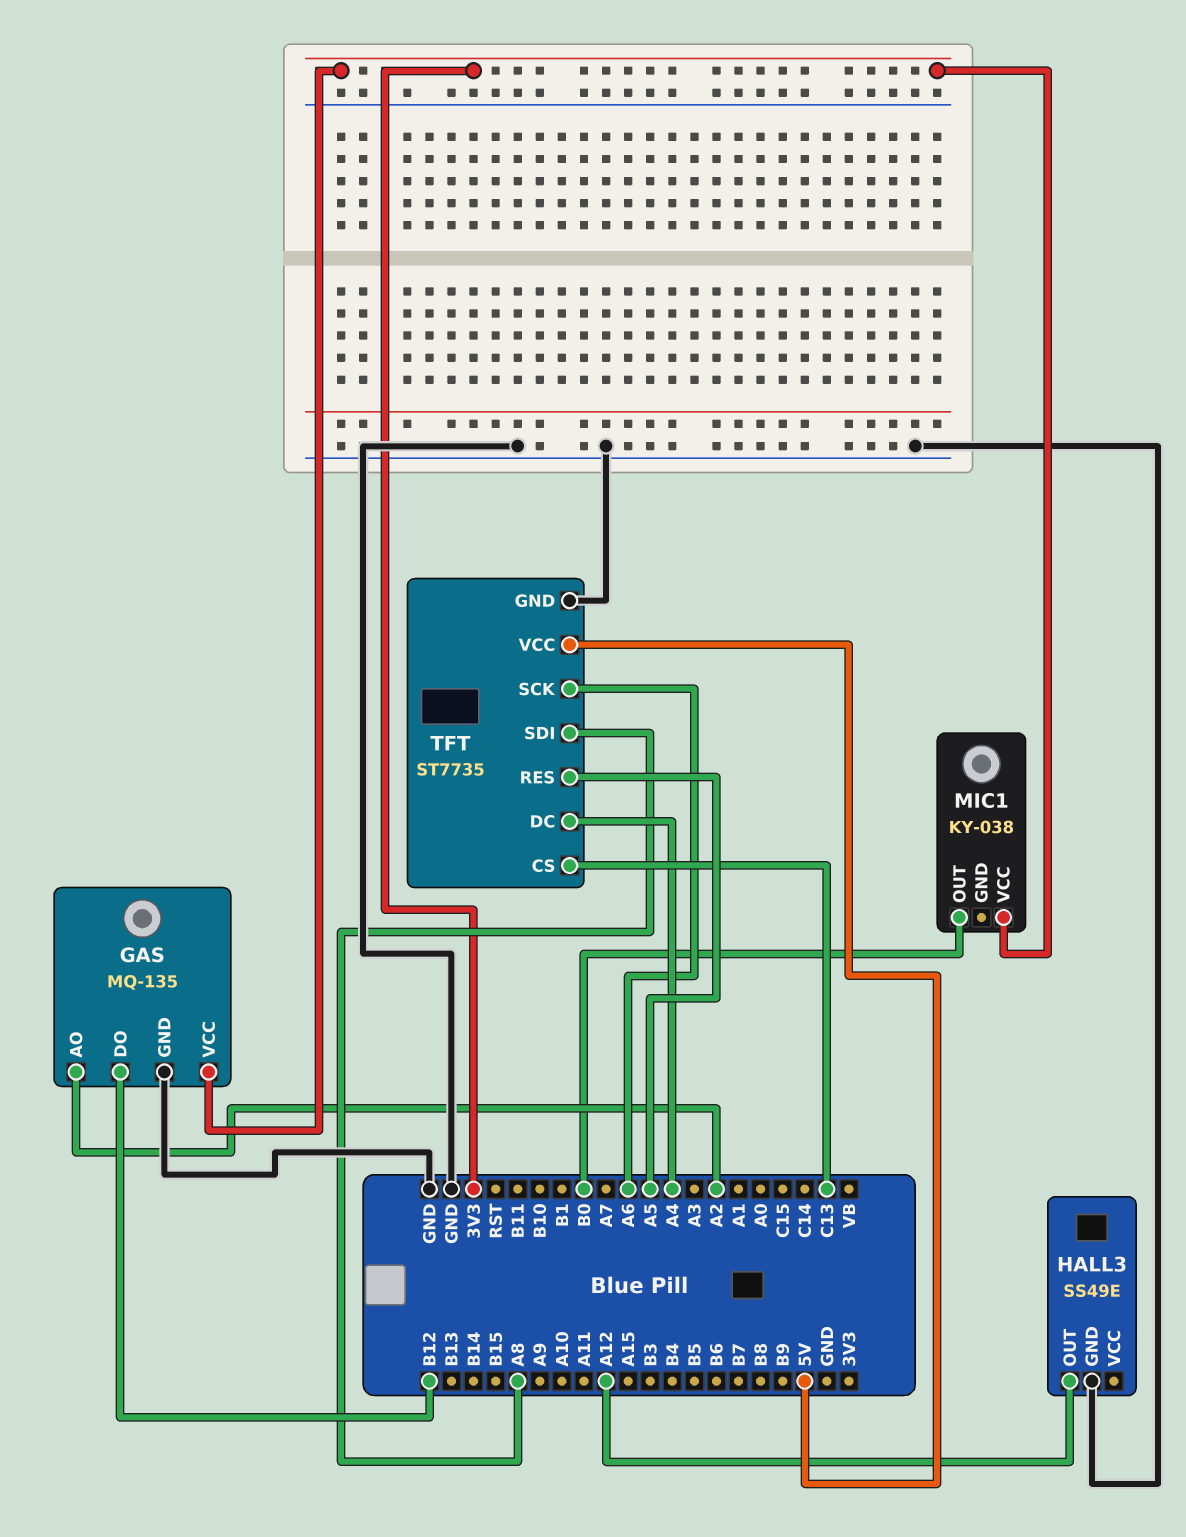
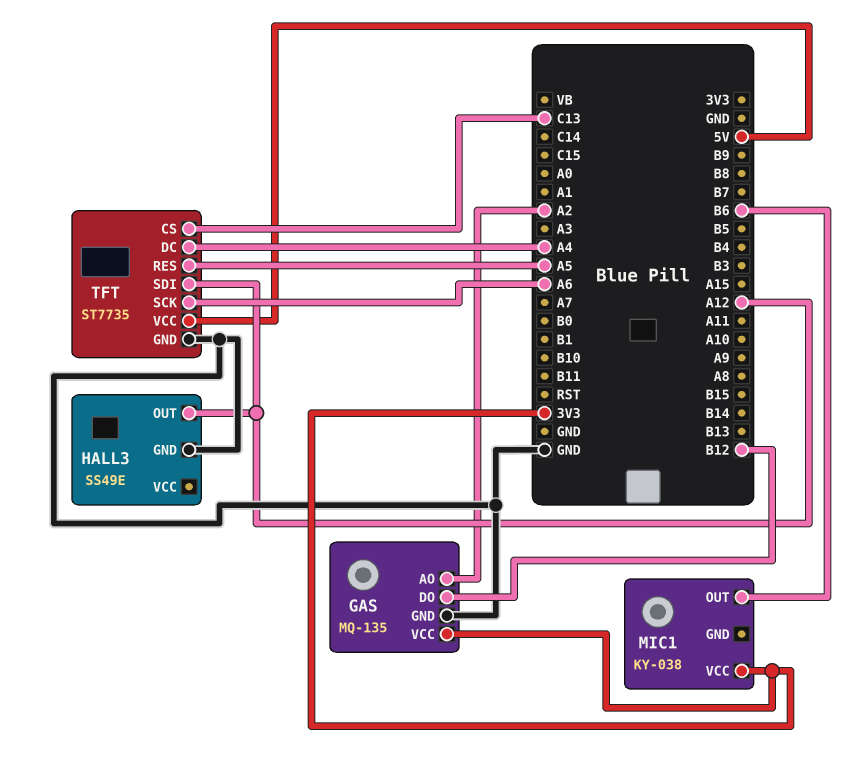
MIC1 pin OUT: B0 -> B6
TFT pin SDI: A8 -> A12

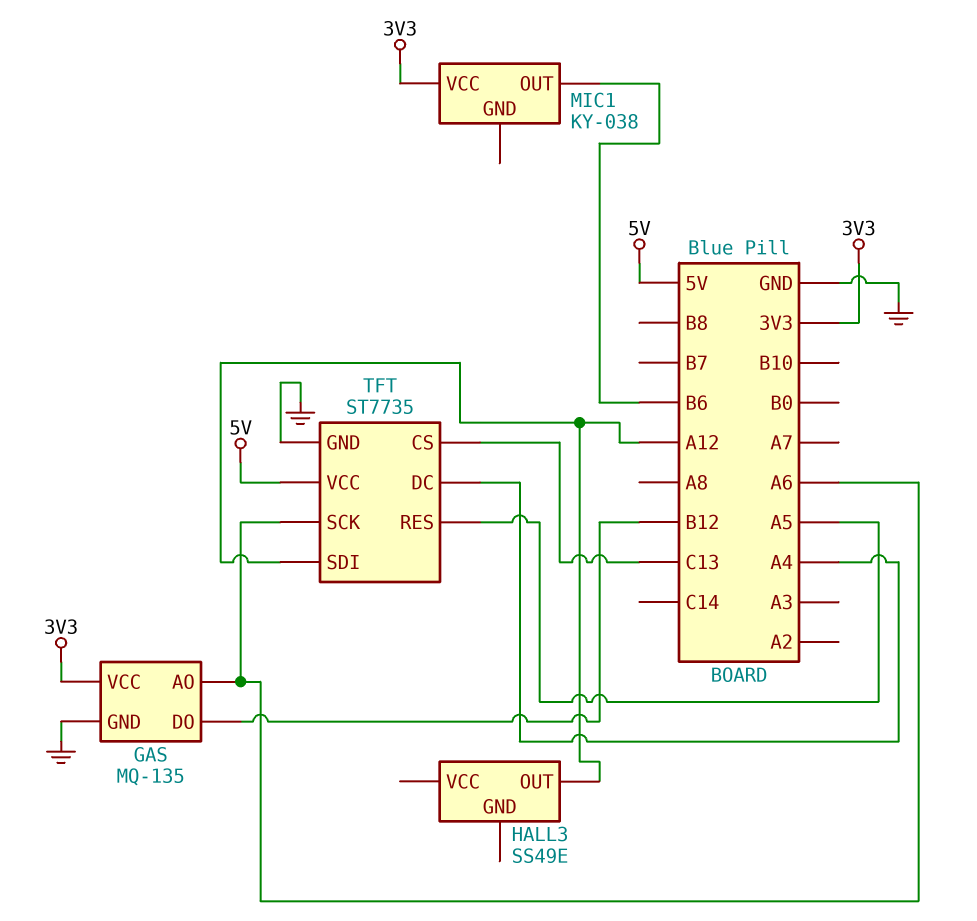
GAS pin AO: A2 -> A6
HALL3 pin GND: GND -> none

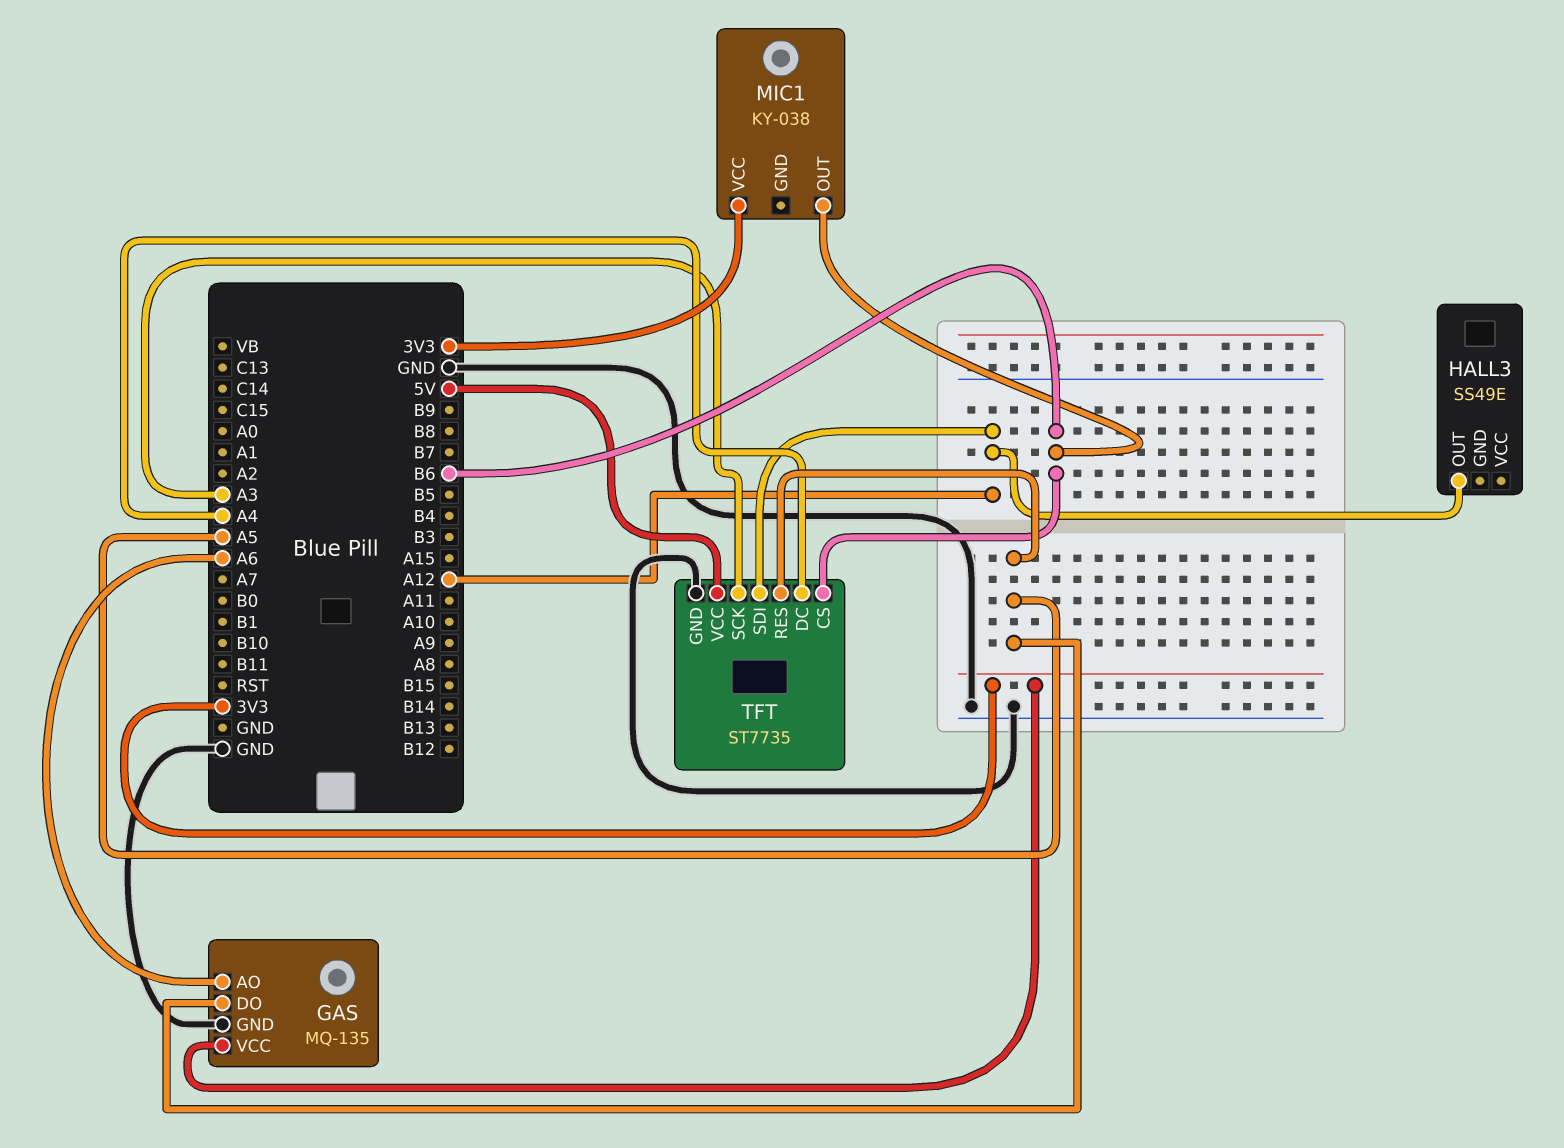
GAS pin DO: B12 -> A5
TFT pin CS: C13 -> B6
TFT pin SCK: A6 -> A3

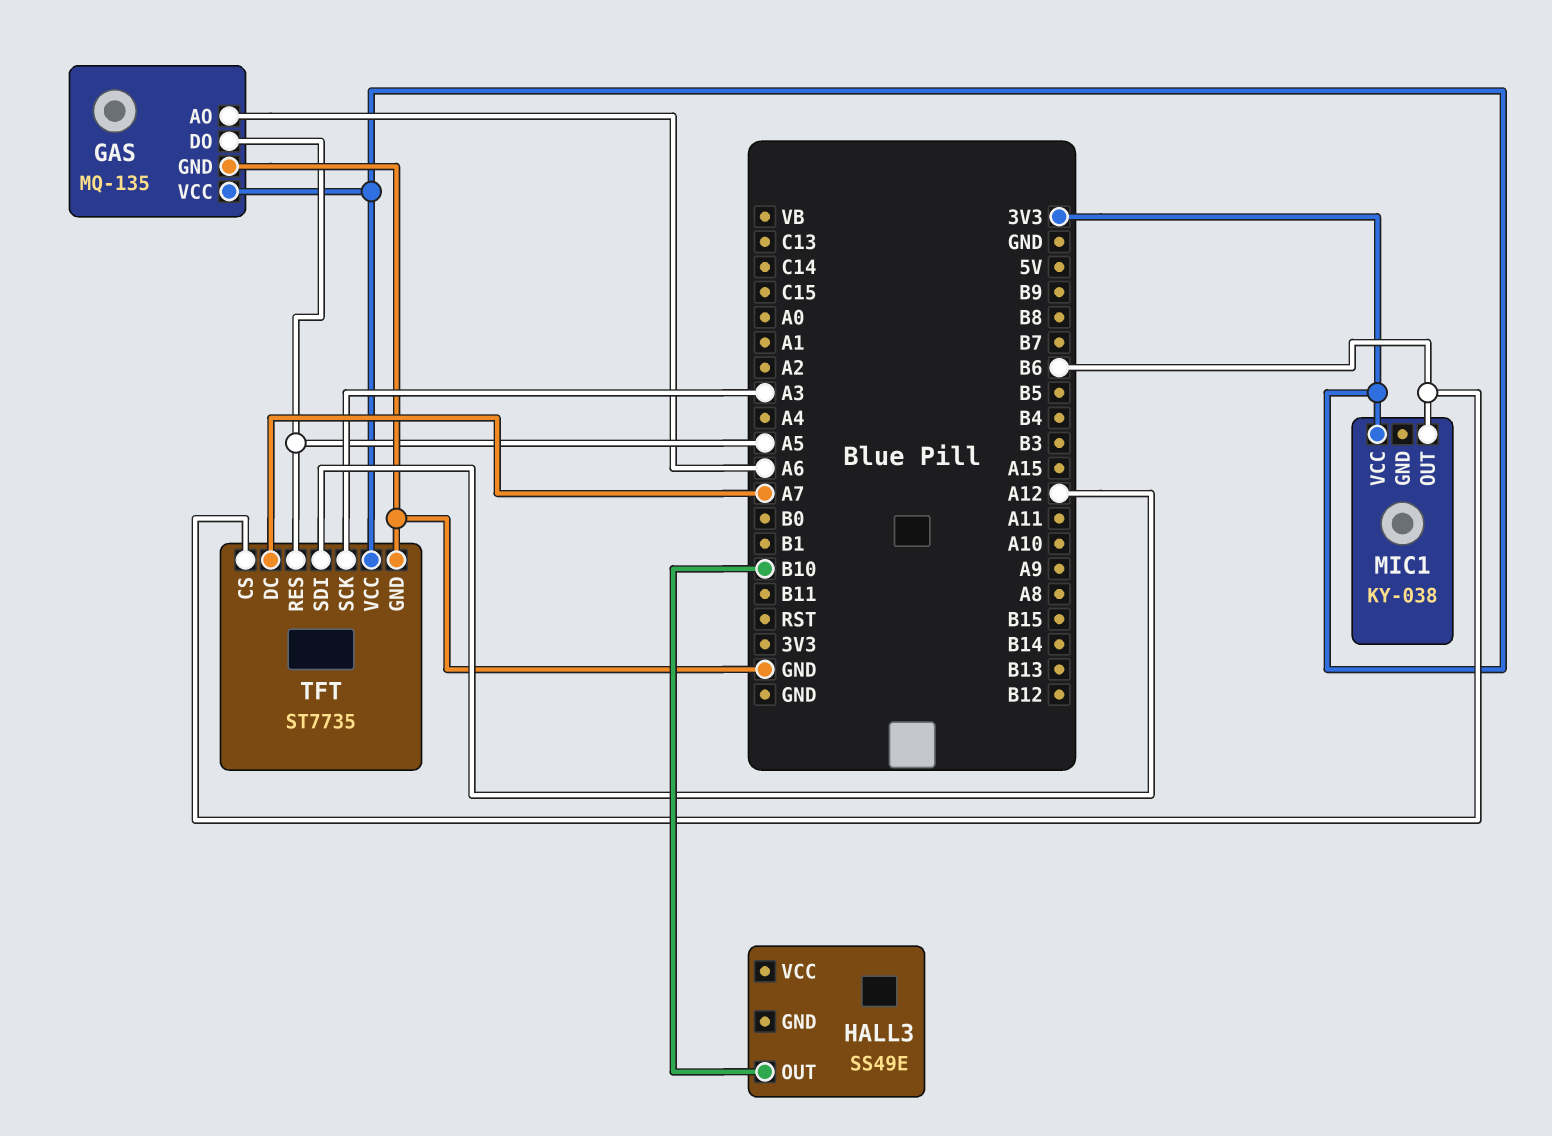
HALL3 pin OUT: A12 -> B10
TFT pin DC: A4 -> A7
TFT pin VCC: 5V -> 3V3

